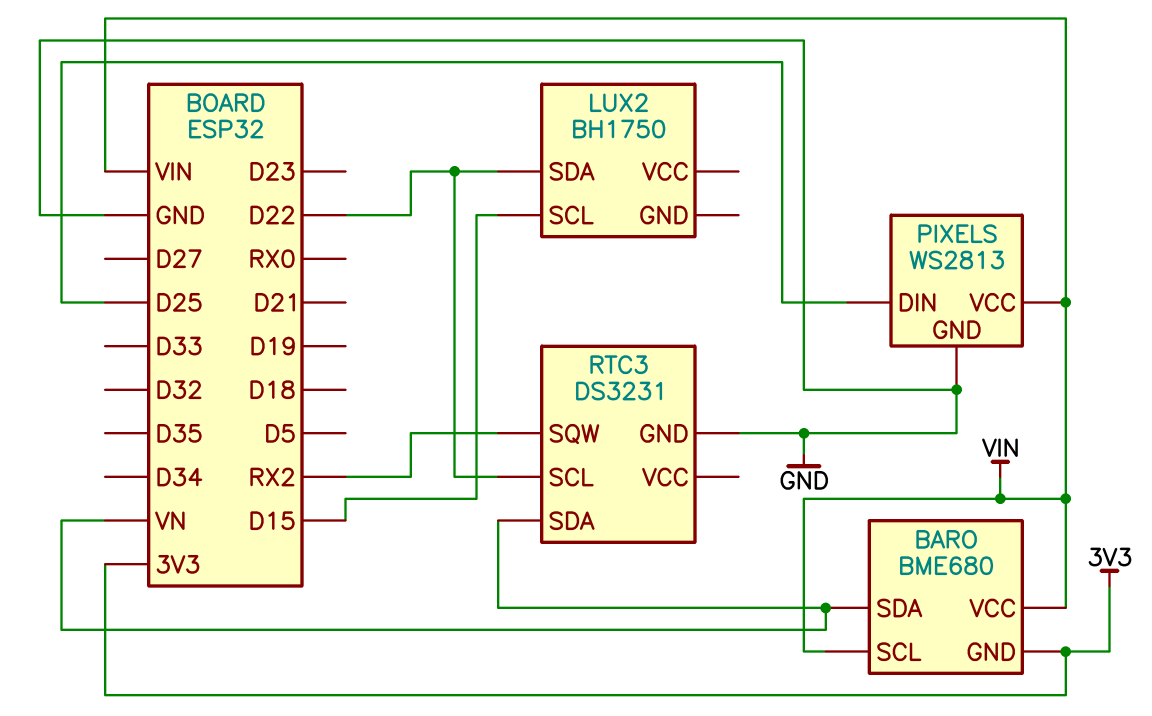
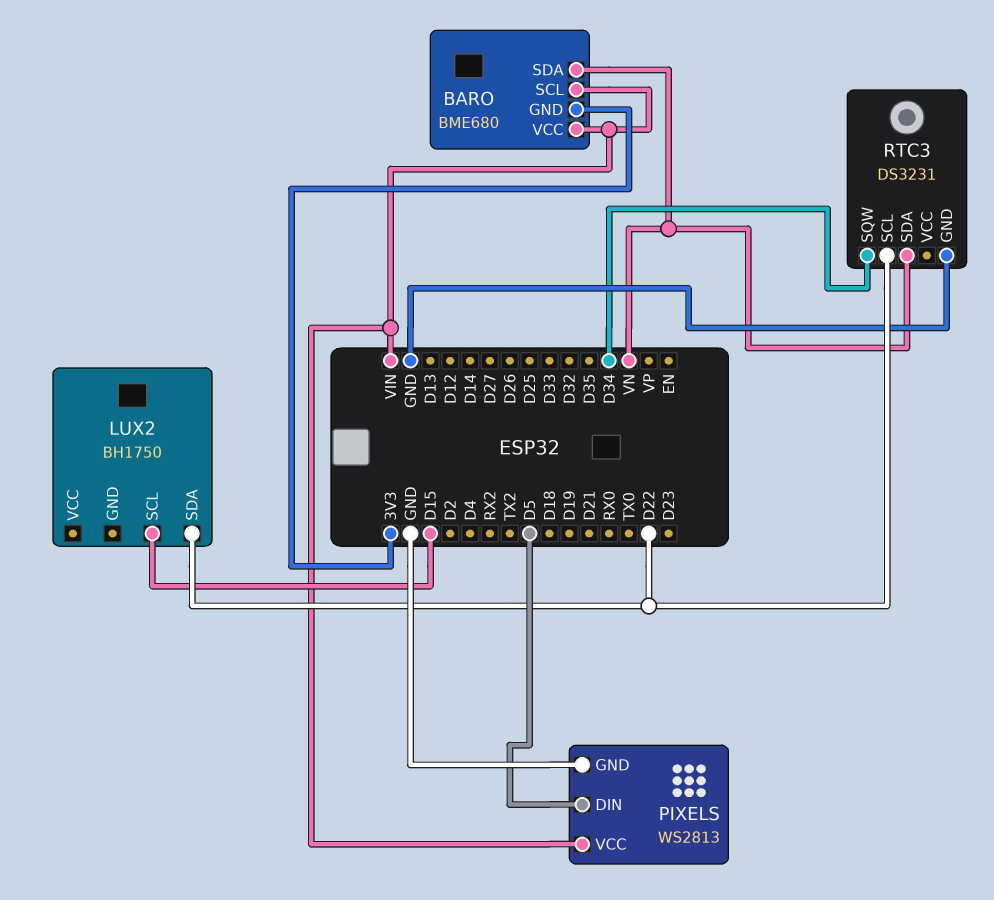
PIXELS pin DIN: D25 -> D5
RTC3 pin SQW: RX2 -> D34

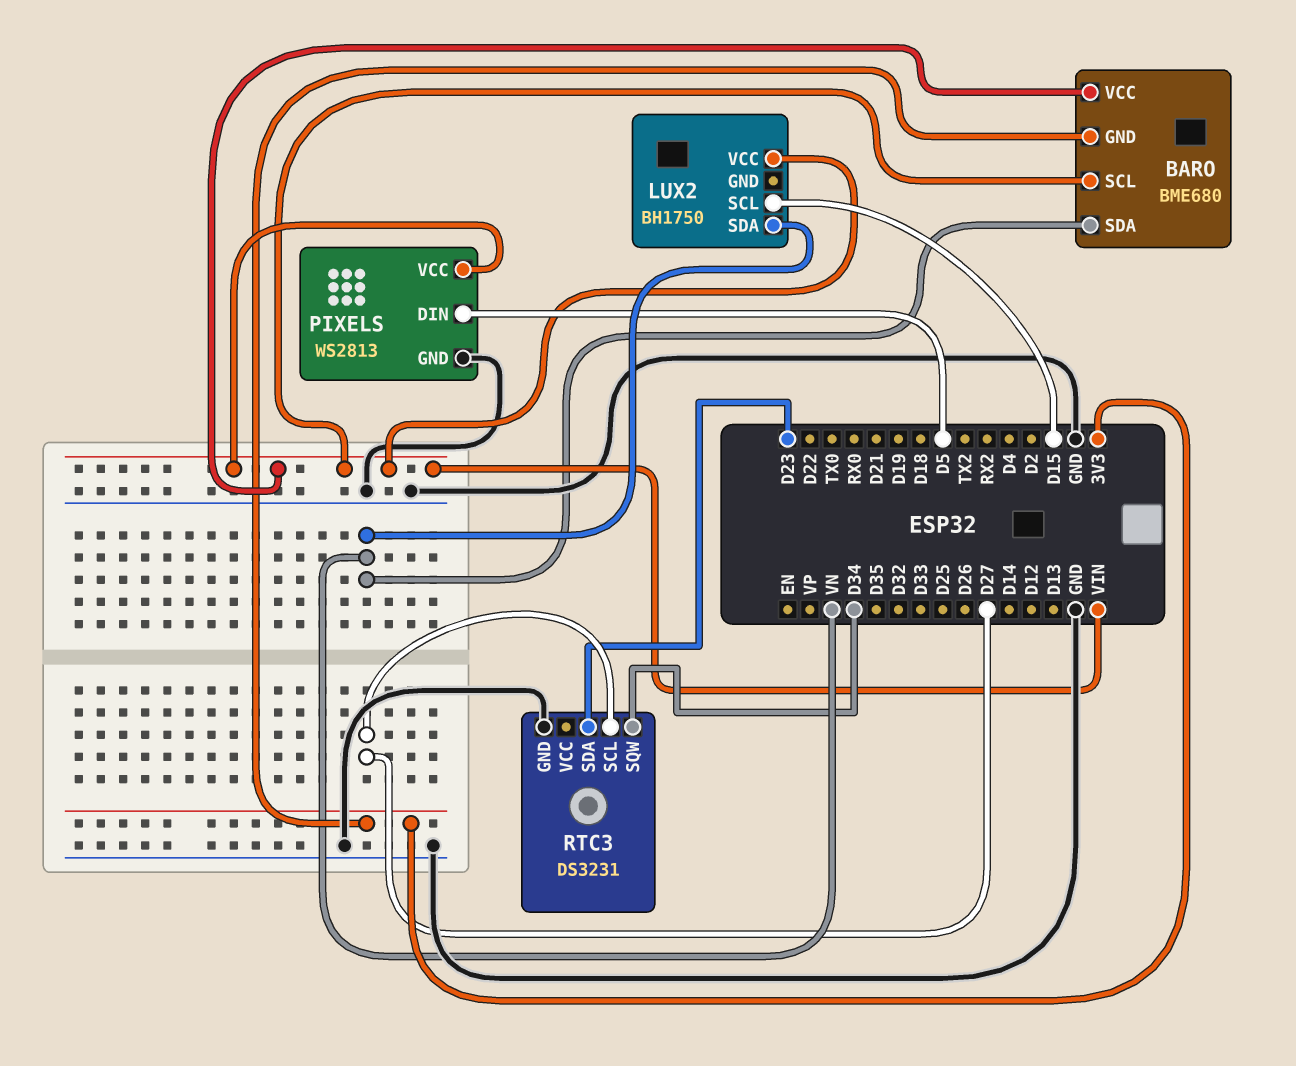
LUX2 pin SDA: D22 -> VN
LUX2 pin VCC: none -> VIN
RTC3 pin SCL: D22 -> D27
RTC3 pin SDA: VN -> D23

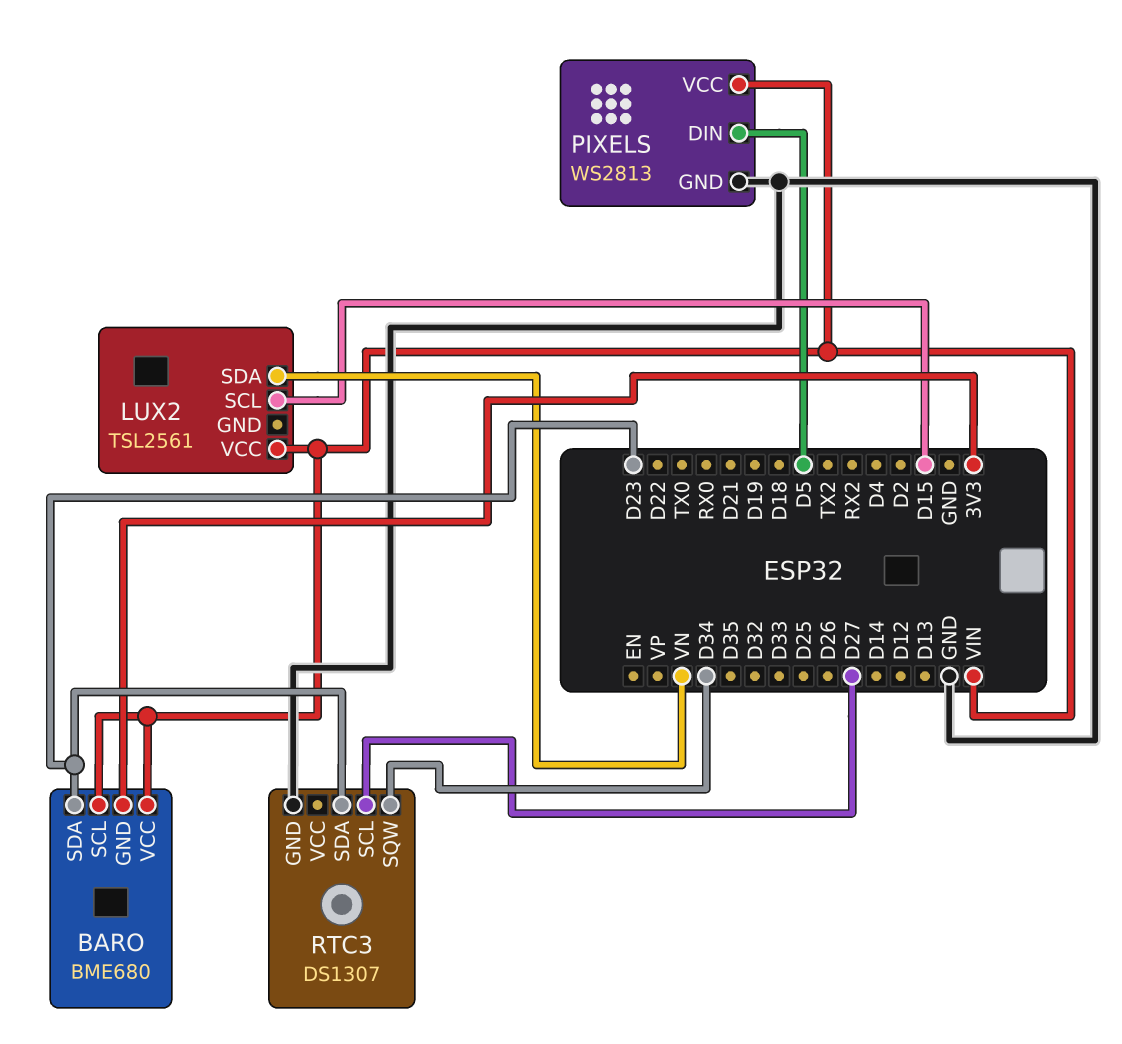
BARO pin SDA: VN -> D23
LUX2: BH1750 -> TSL2561
RTC3: DS3231 -> DS1307

